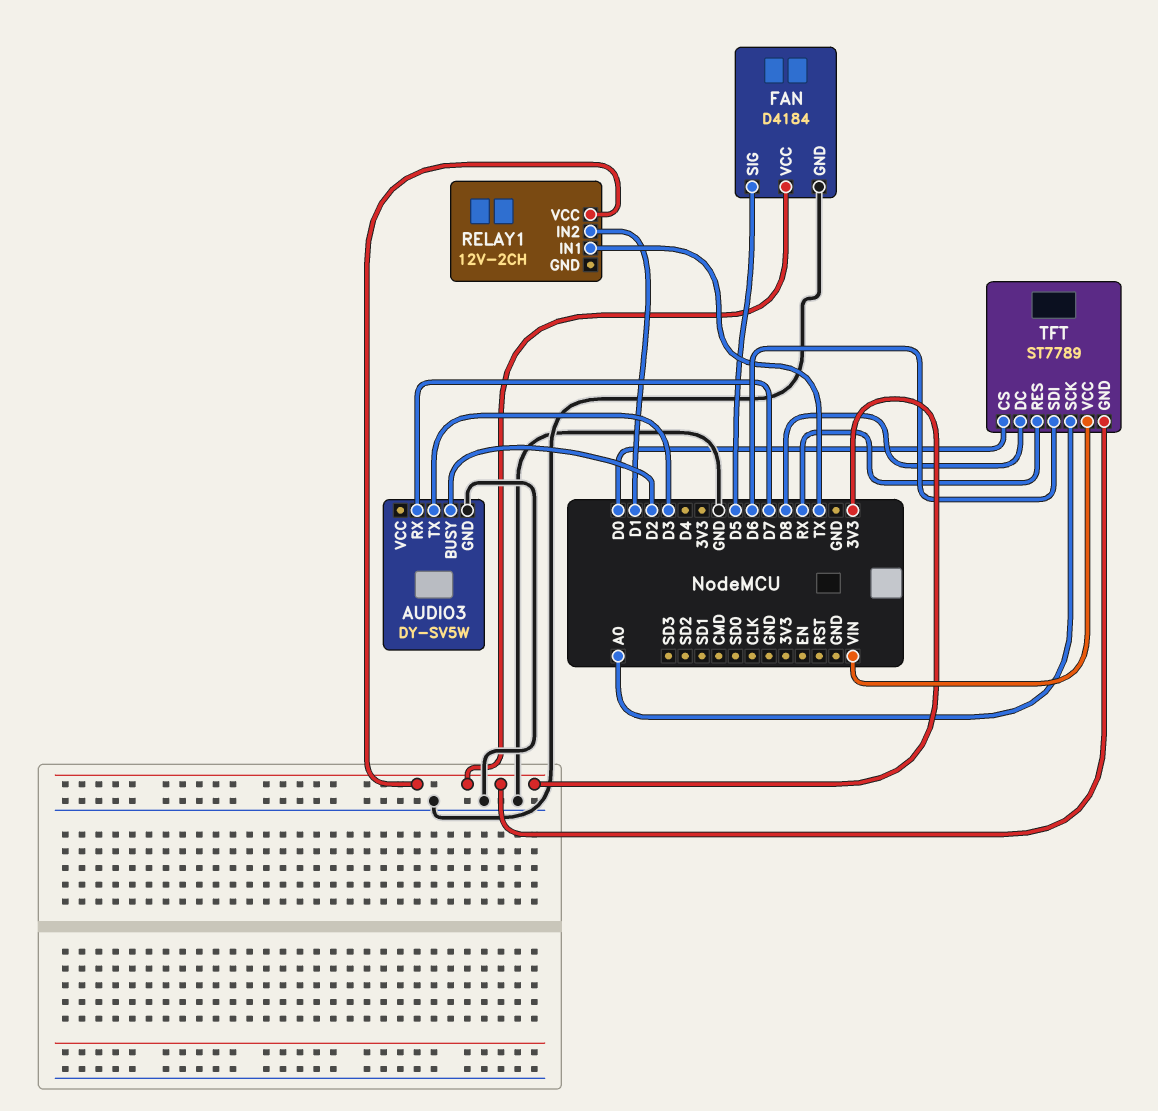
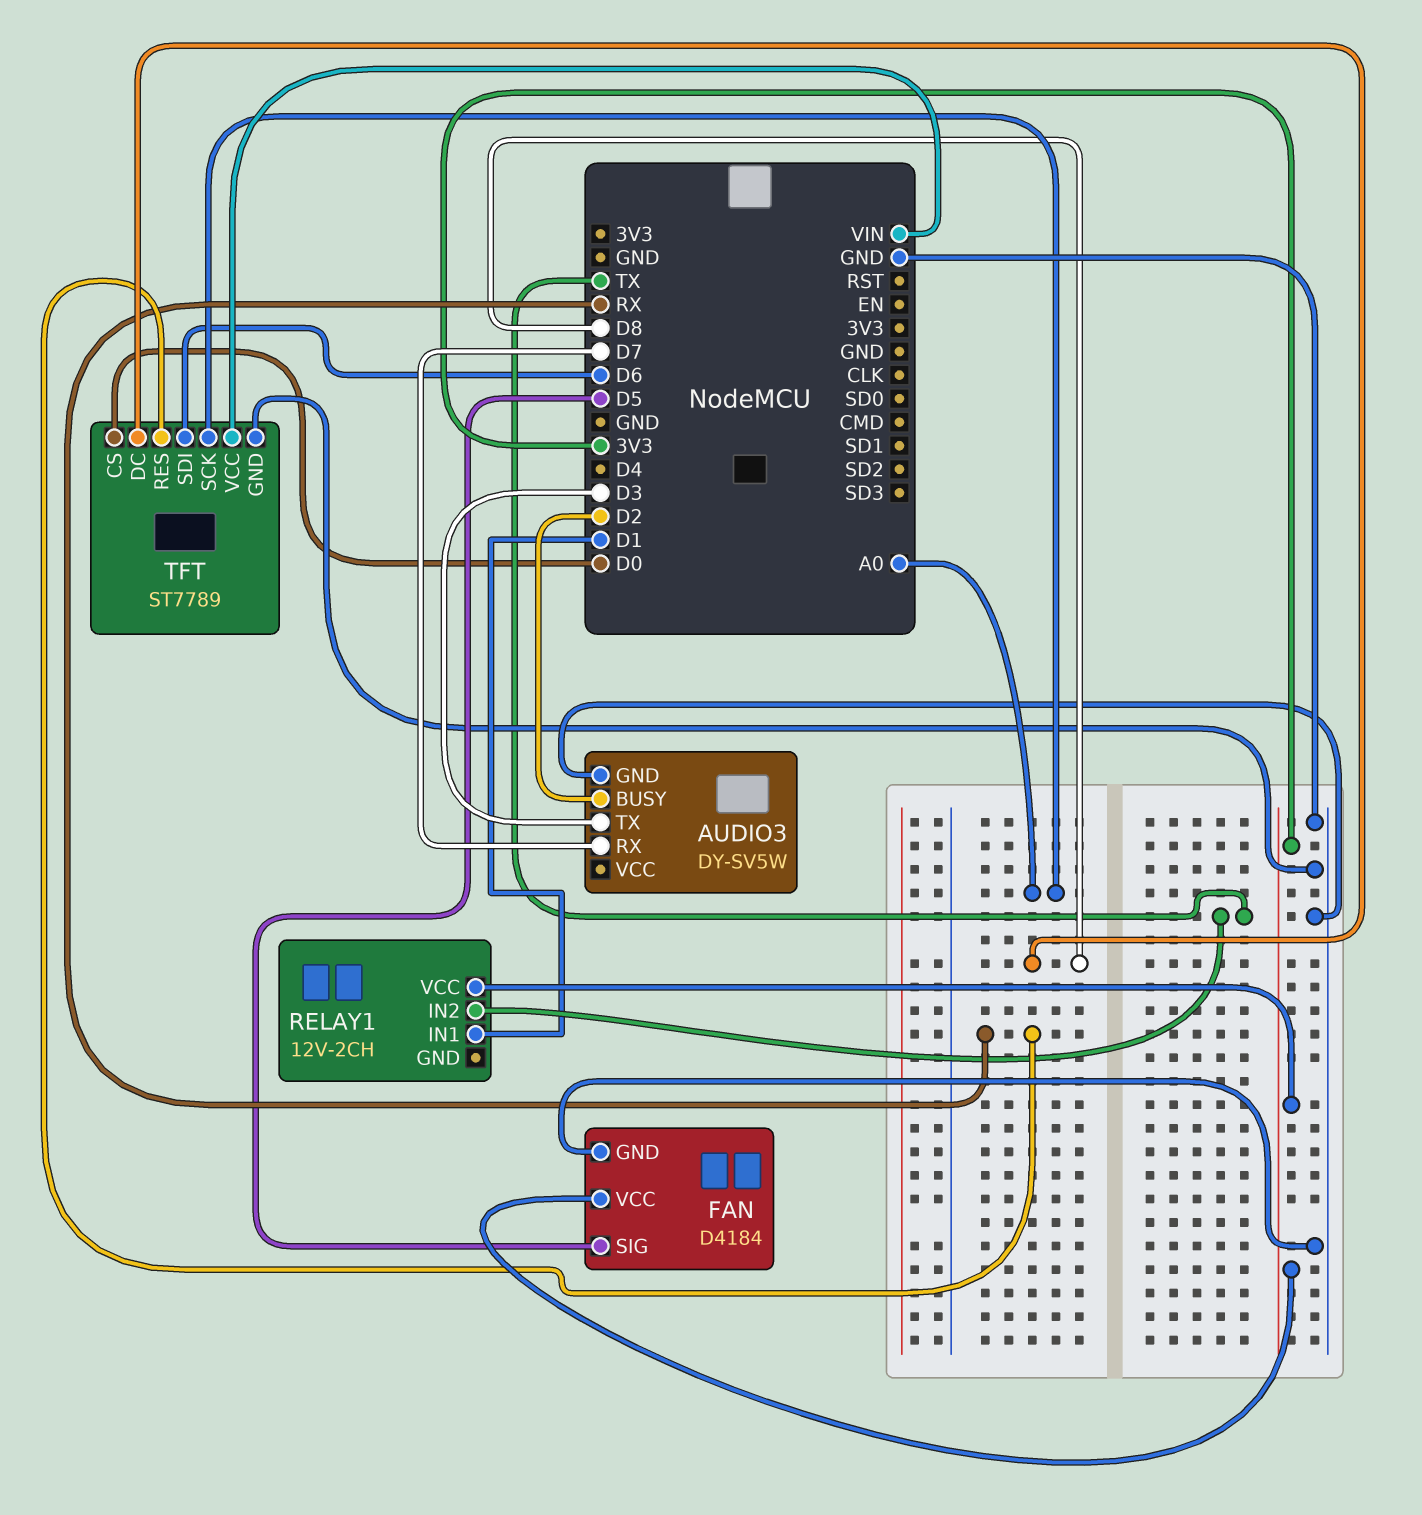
RELAY1 pin IN1: TX -> D1
RELAY1 pin IN2: D1 -> TX
TFT pin GND: 3V3 -> GND

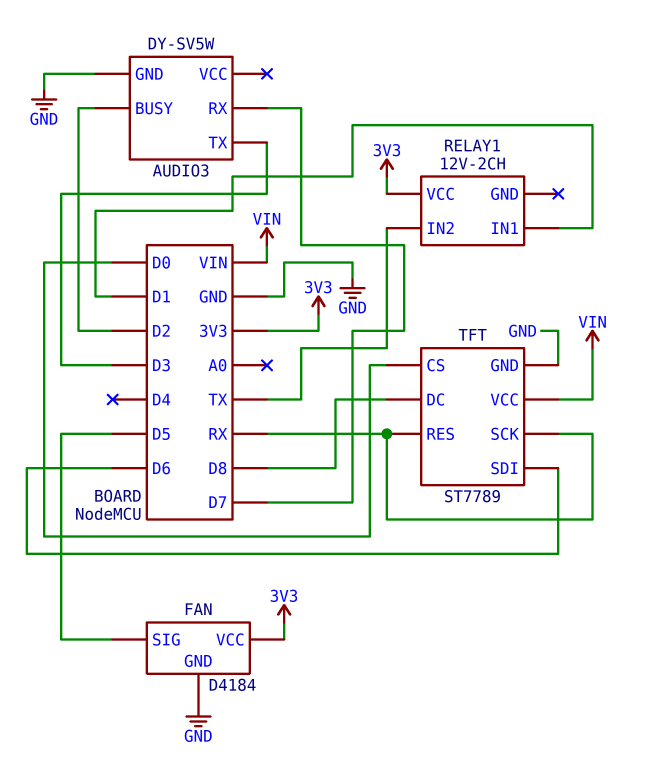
TFT pin SCK: A0 -> RX

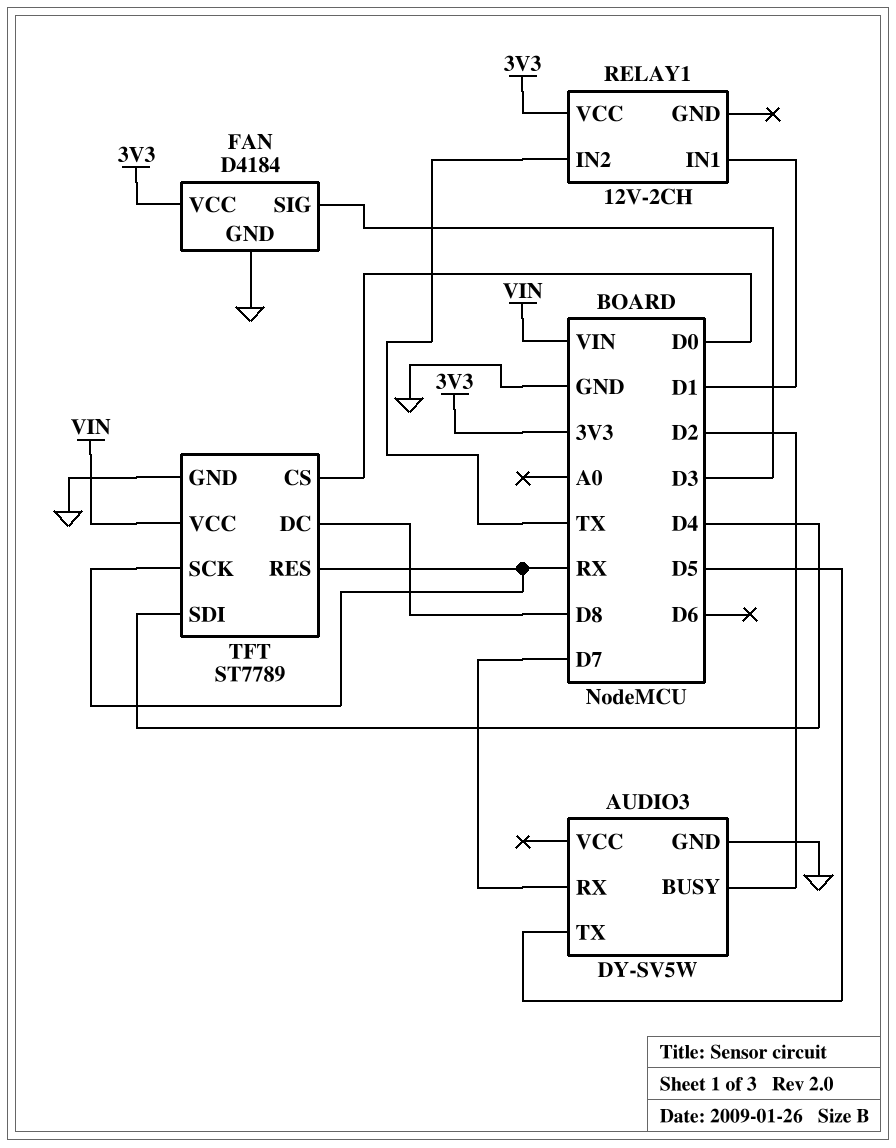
AUDIO3 pin TX: D3 -> D5
FAN pin SIG: D5 -> D3
TFT pin SDI: D6 -> D4

